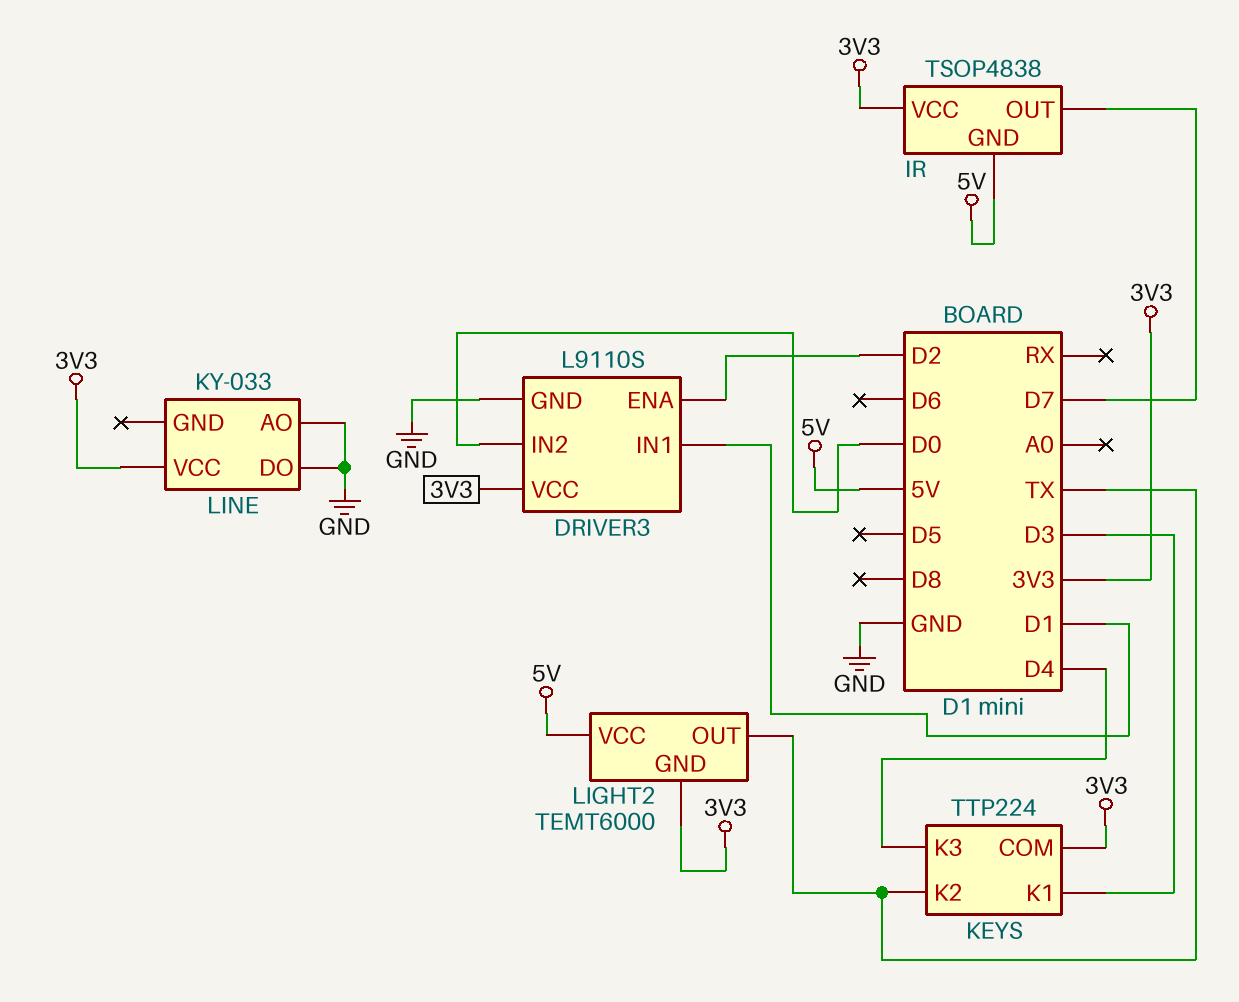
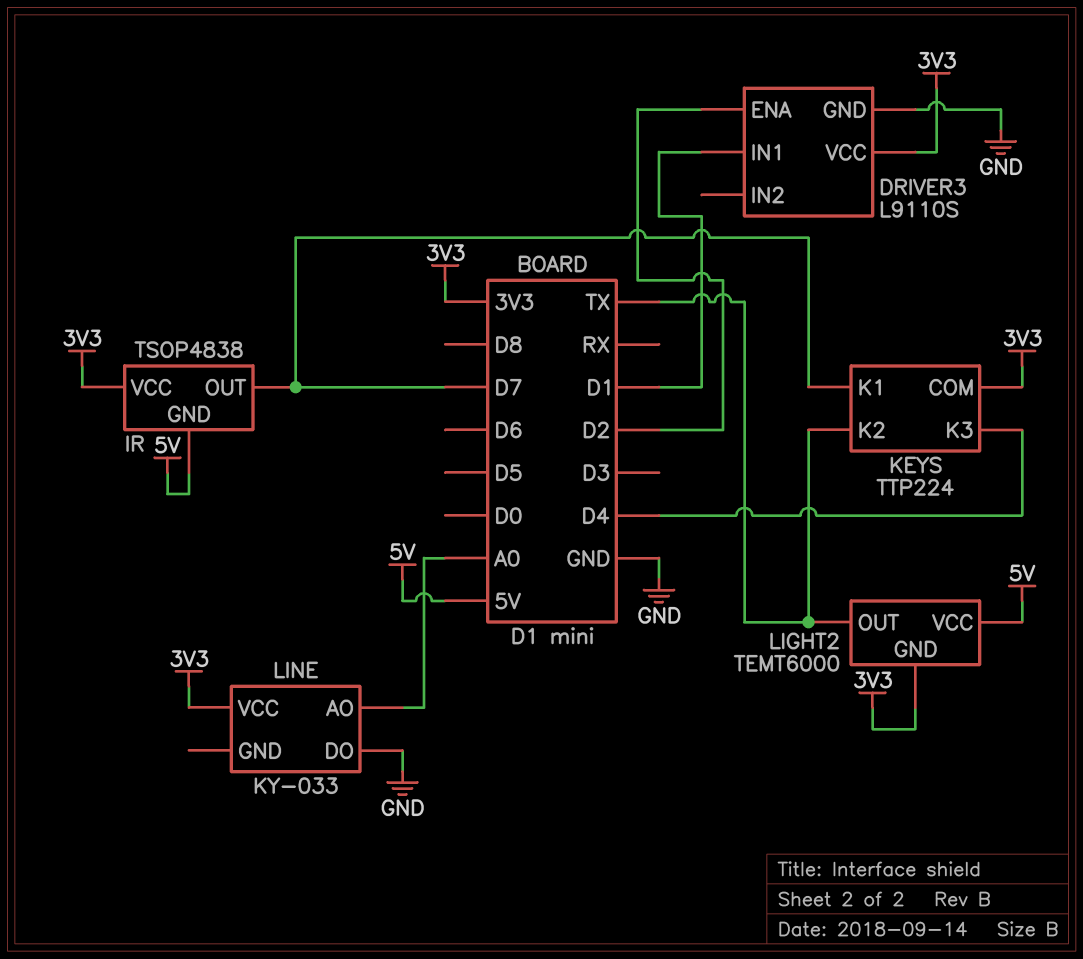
DRIVER3 pin IN2: D0 -> none
KEYS pin K1: D3 -> D7
LINE pin AO: GND -> A0

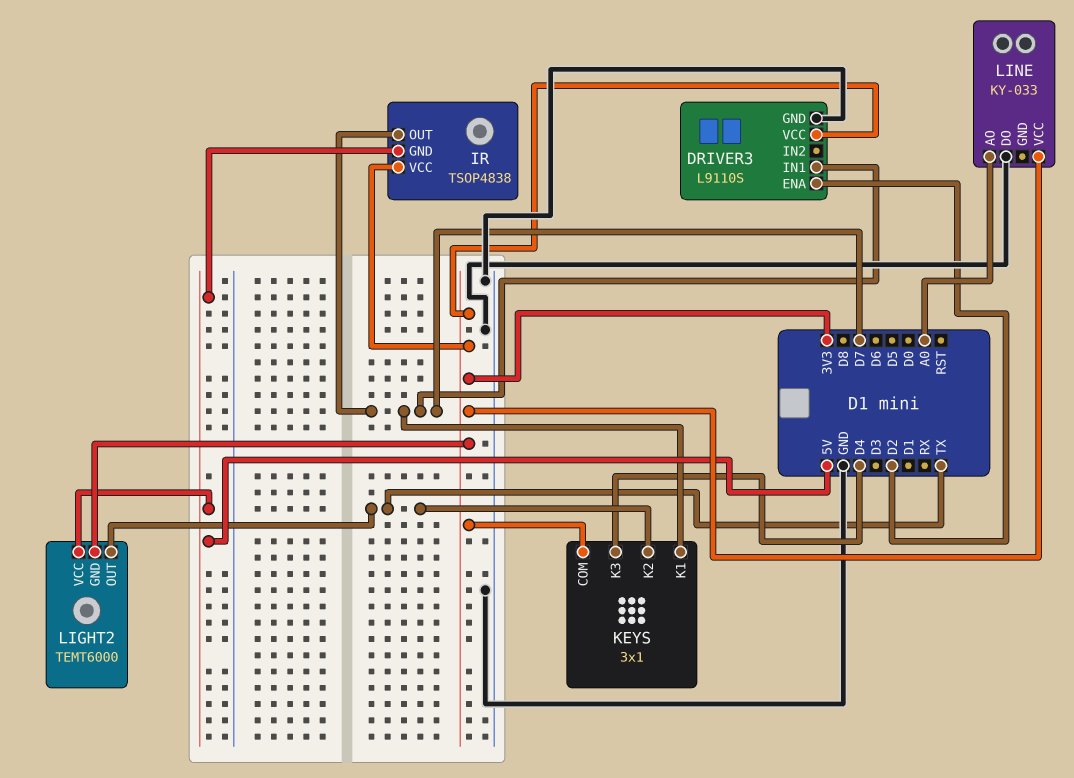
DRIVER3 pin IN1: D1 -> D7
KEYS: TTP224 -> 3x1

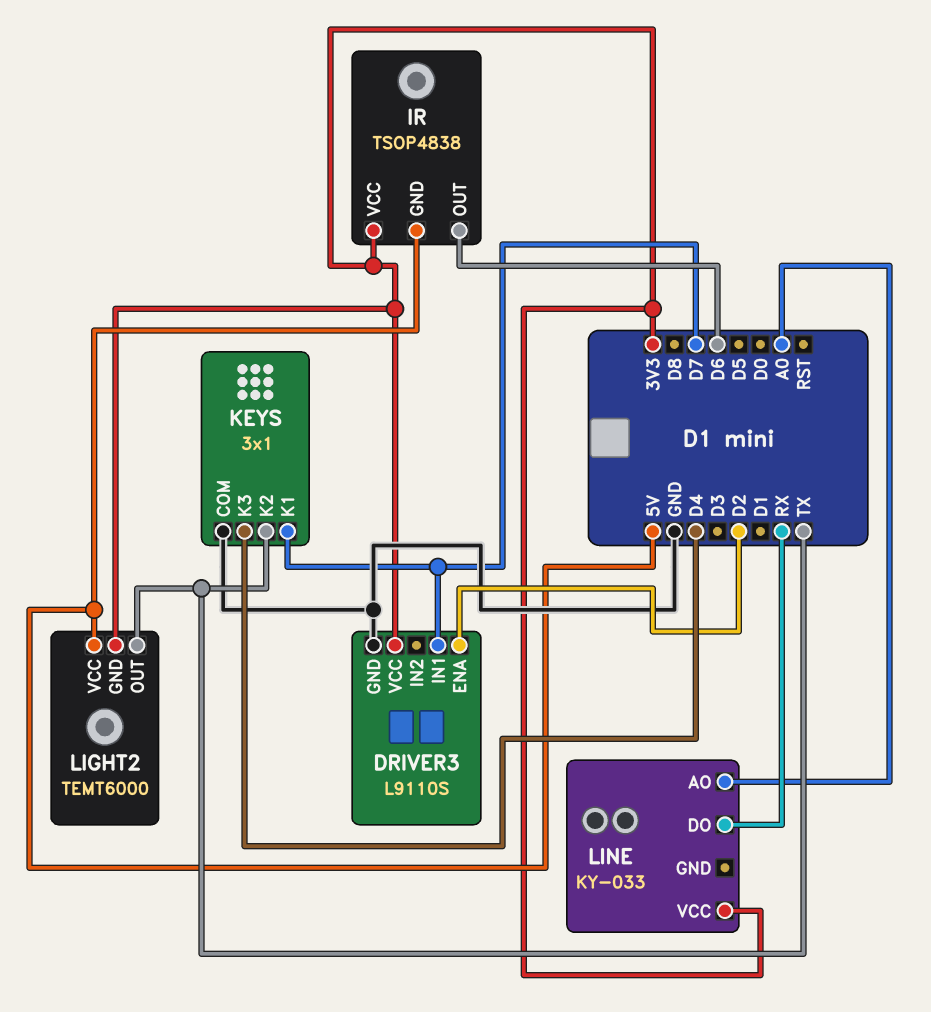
IR pin OUT: D7 -> D6
KEYS pin COM: 3V3 -> GND
LINE pin DO: GND -> RX

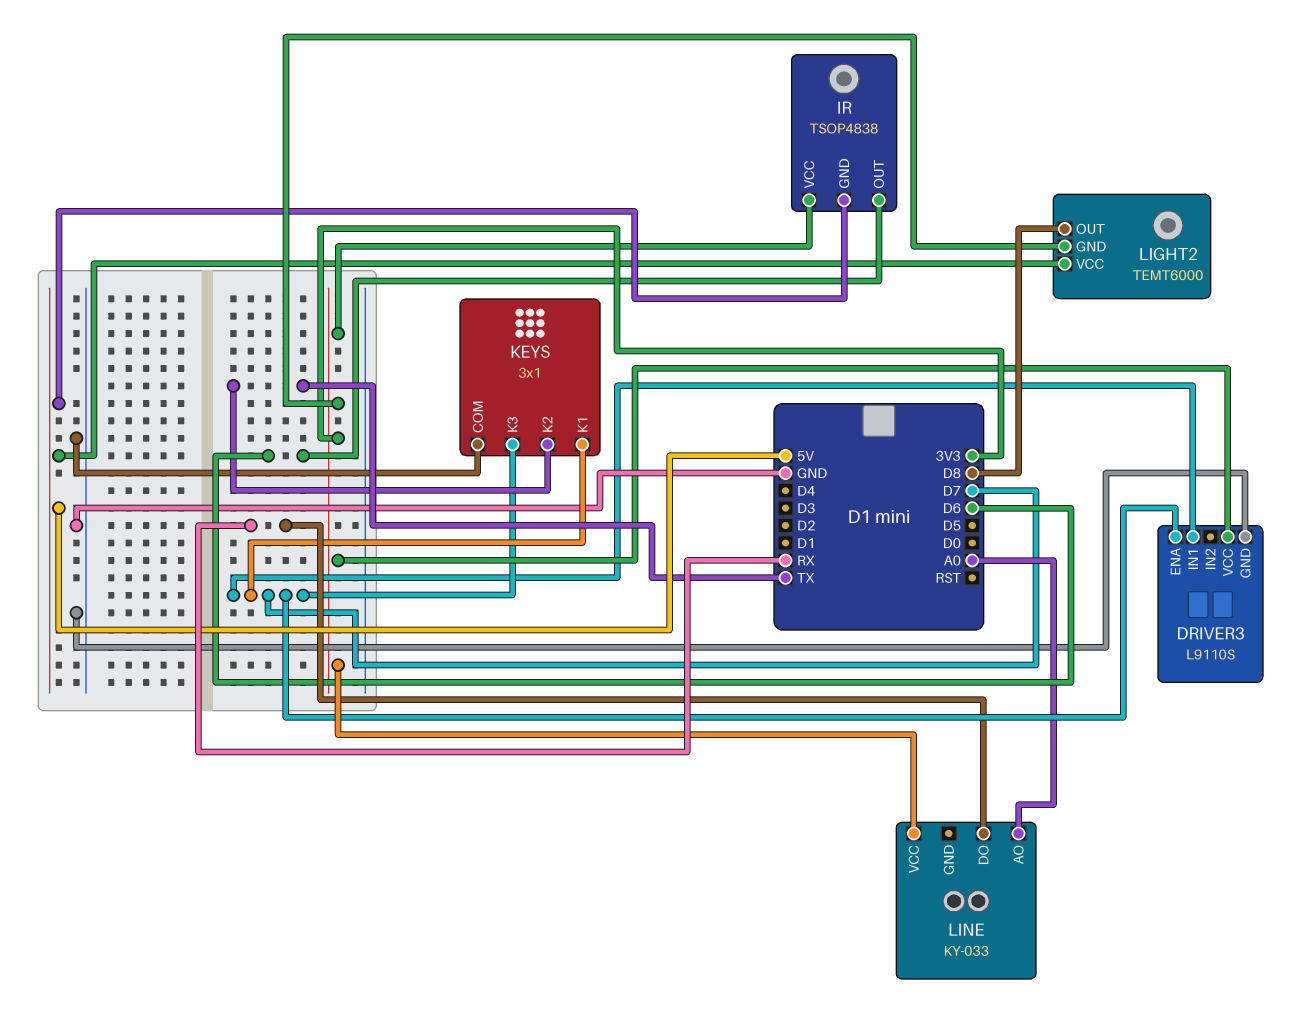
DRIVER3 pin ENA: D2 -> D7
KEYS pin K3: D4 -> D7
LIGHT2 pin OUT: TX -> D8

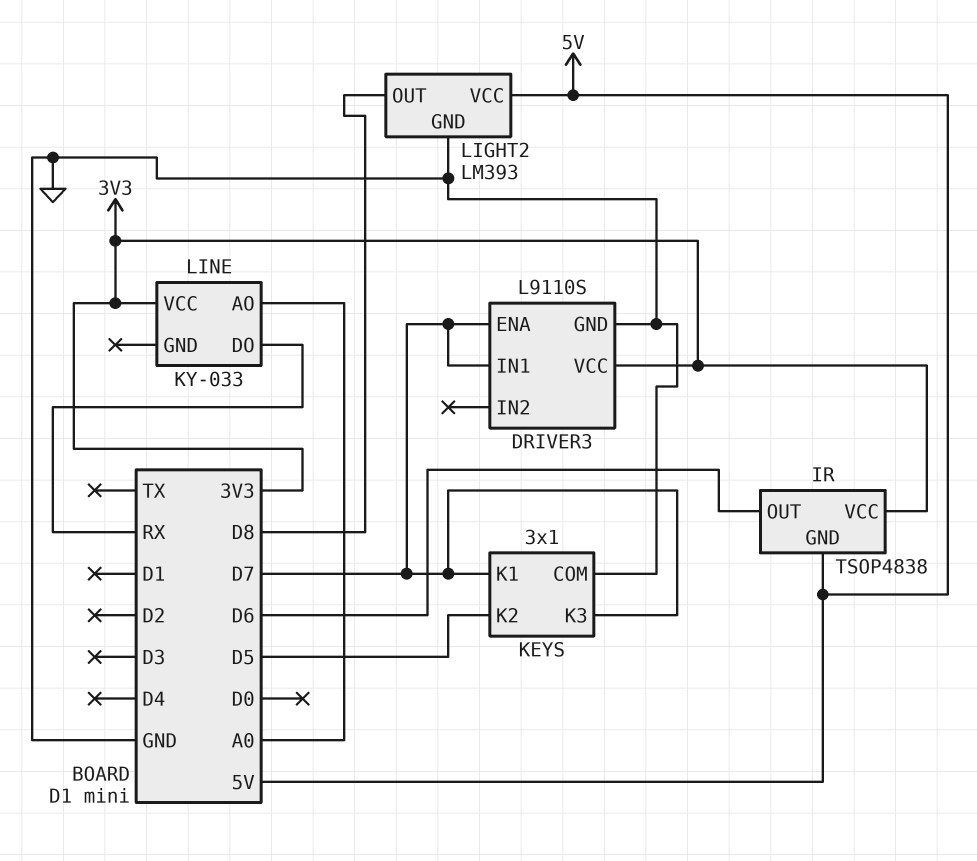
KEYS pin K2: TX -> D5
LIGHT2: TEMT6000 -> LM393
LIGHT2 pin GND: 3V3 -> GND

